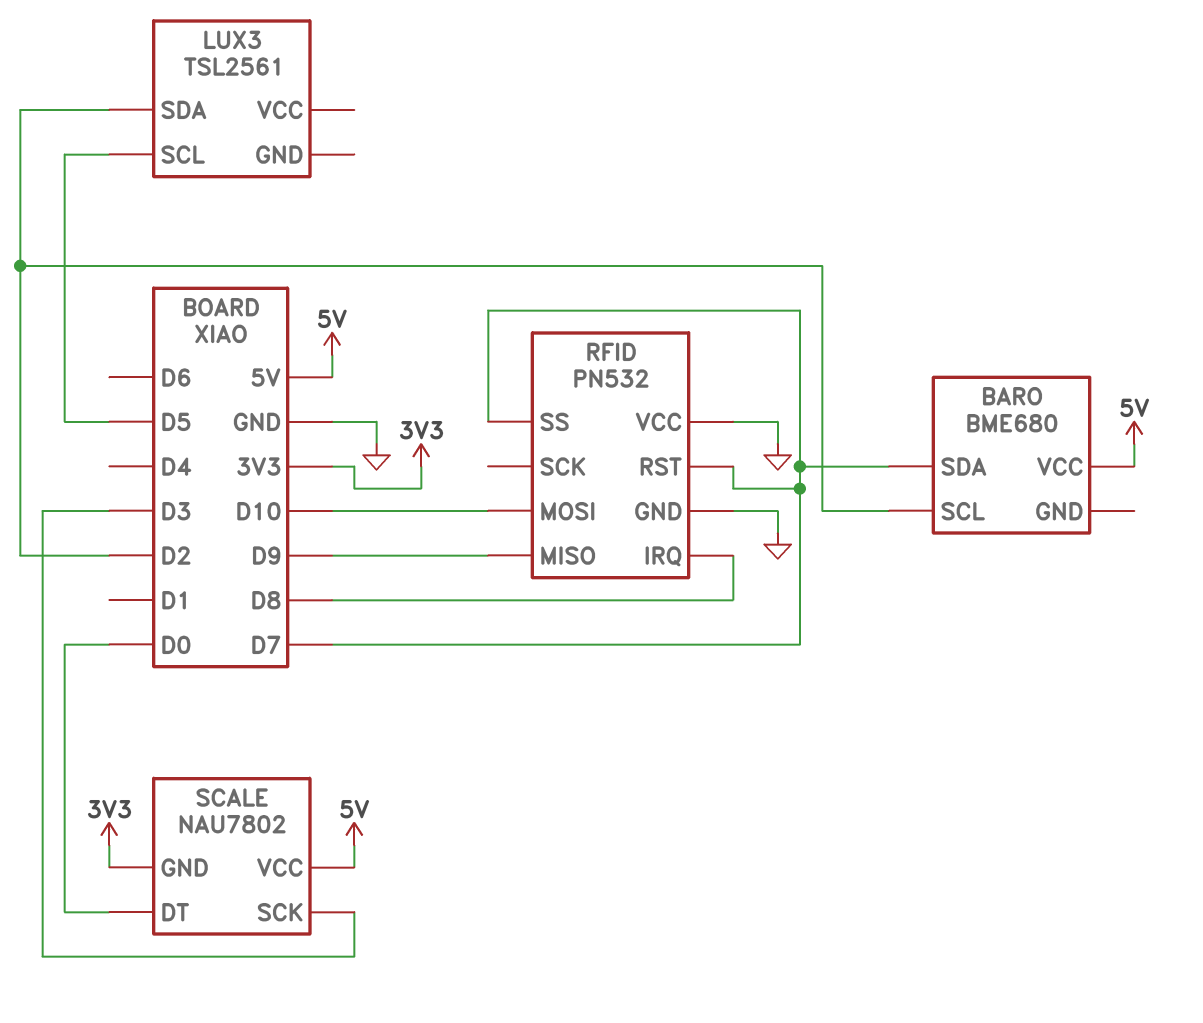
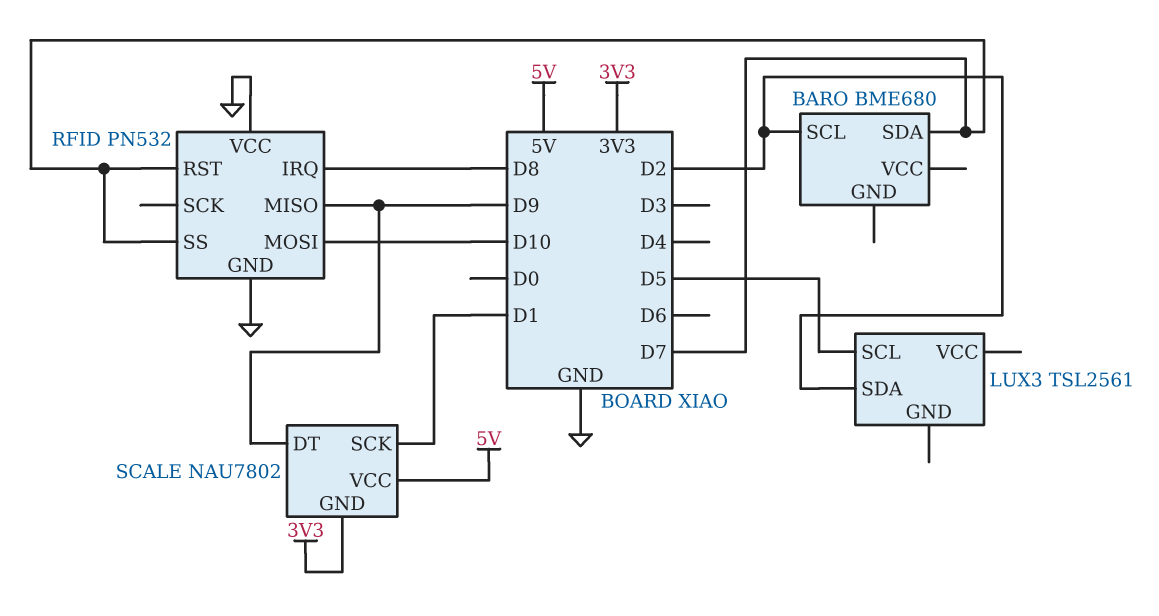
BARO pin VCC: 5V -> none
SCALE pin DT: D0 -> D9
SCALE pin SCK: D3 -> D1

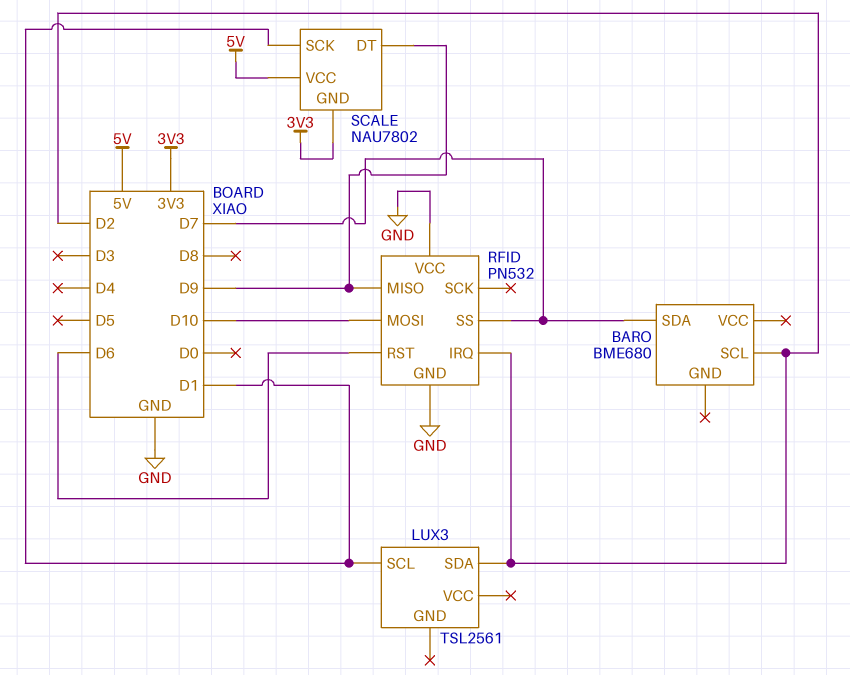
LUX3 pin SCL: D5 -> D1
RFID pin IRQ: D8 -> D2
RFID pin RST: D7 -> D6

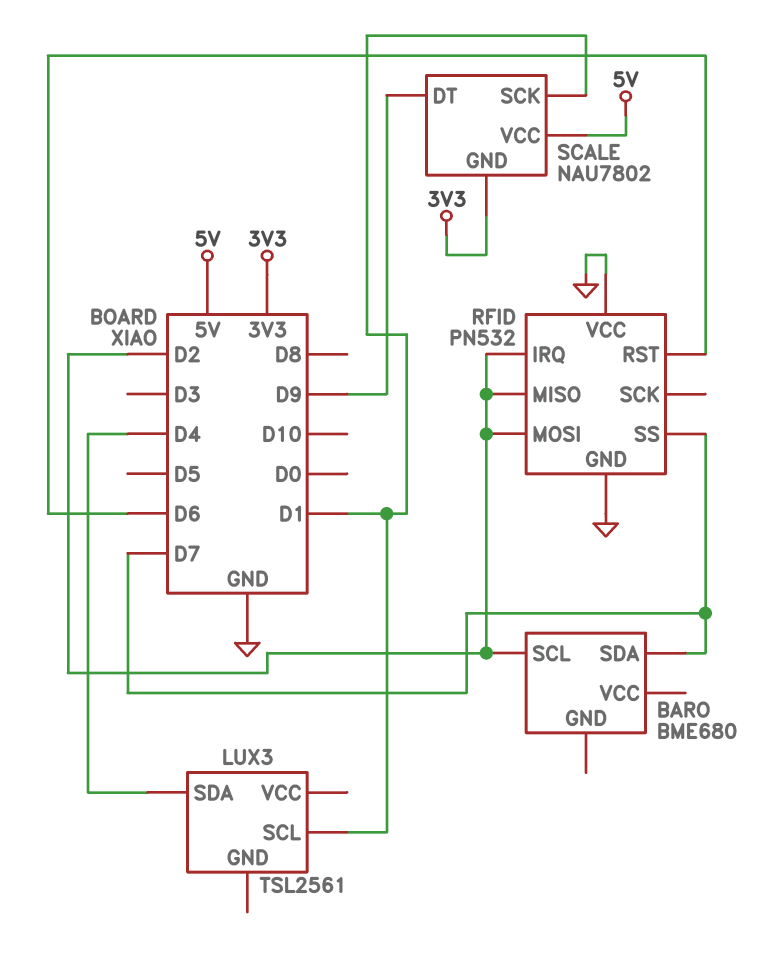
LUX3 pin SDA: D2 -> D4
RFID pin MISO: D9 -> D2
RFID pin MOSI: D10 -> D2

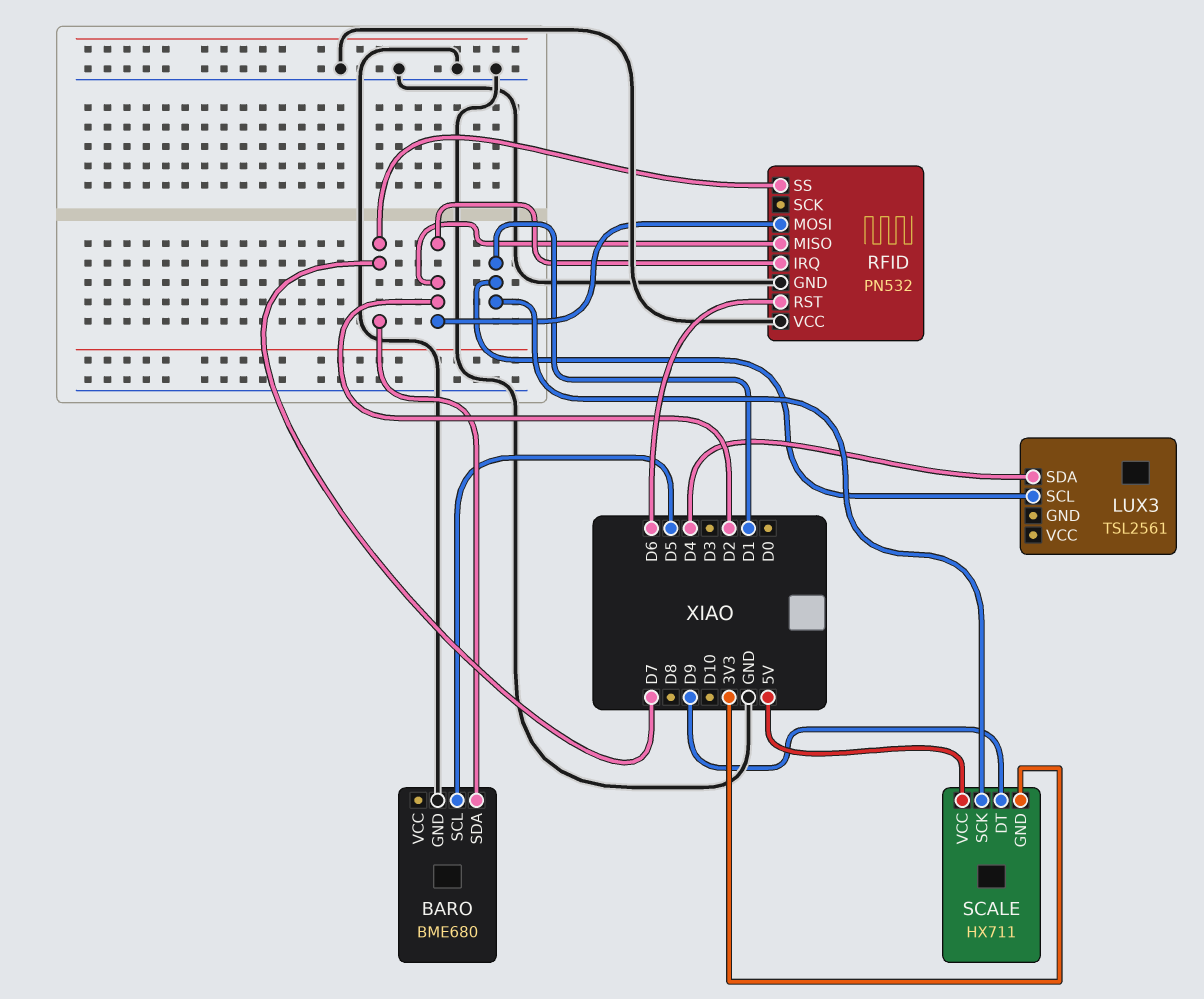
BARO pin GND: none -> GND
BARO pin SCL: D2 -> D5
SCALE: NAU7802 -> HX711

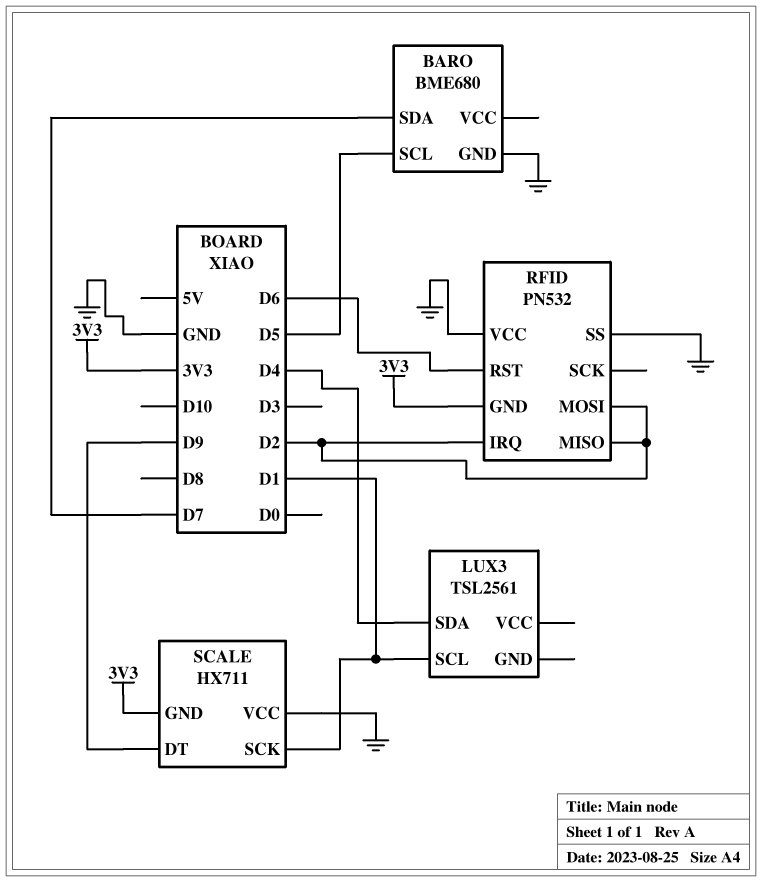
RFID pin GND: GND -> 3V3
RFID pin SS: D7 -> GND
SCALE pin VCC: 5V -> GND

